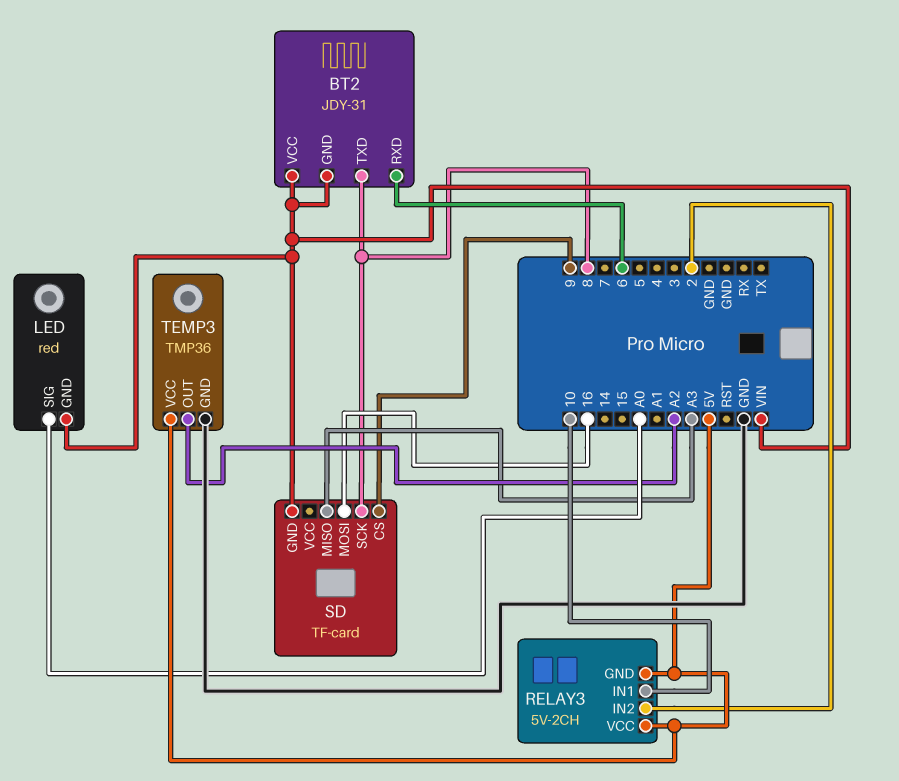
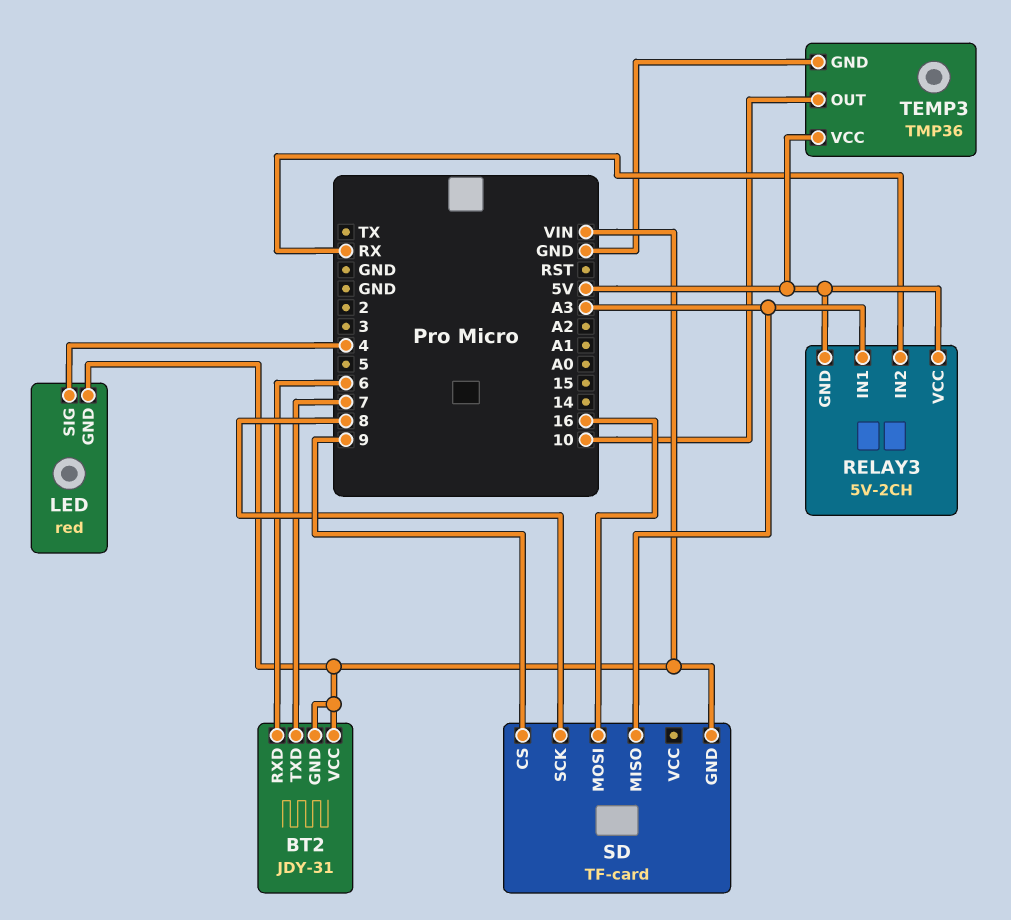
BT2 pin TXD: 8 -> 7
LED pin SIG: A0 -> 4
RELAY3 pin IN1: 10 -> A3
RELAY3 pin IN2: 2 -> RX
TEMP3 pin OUT: A2 -> 10

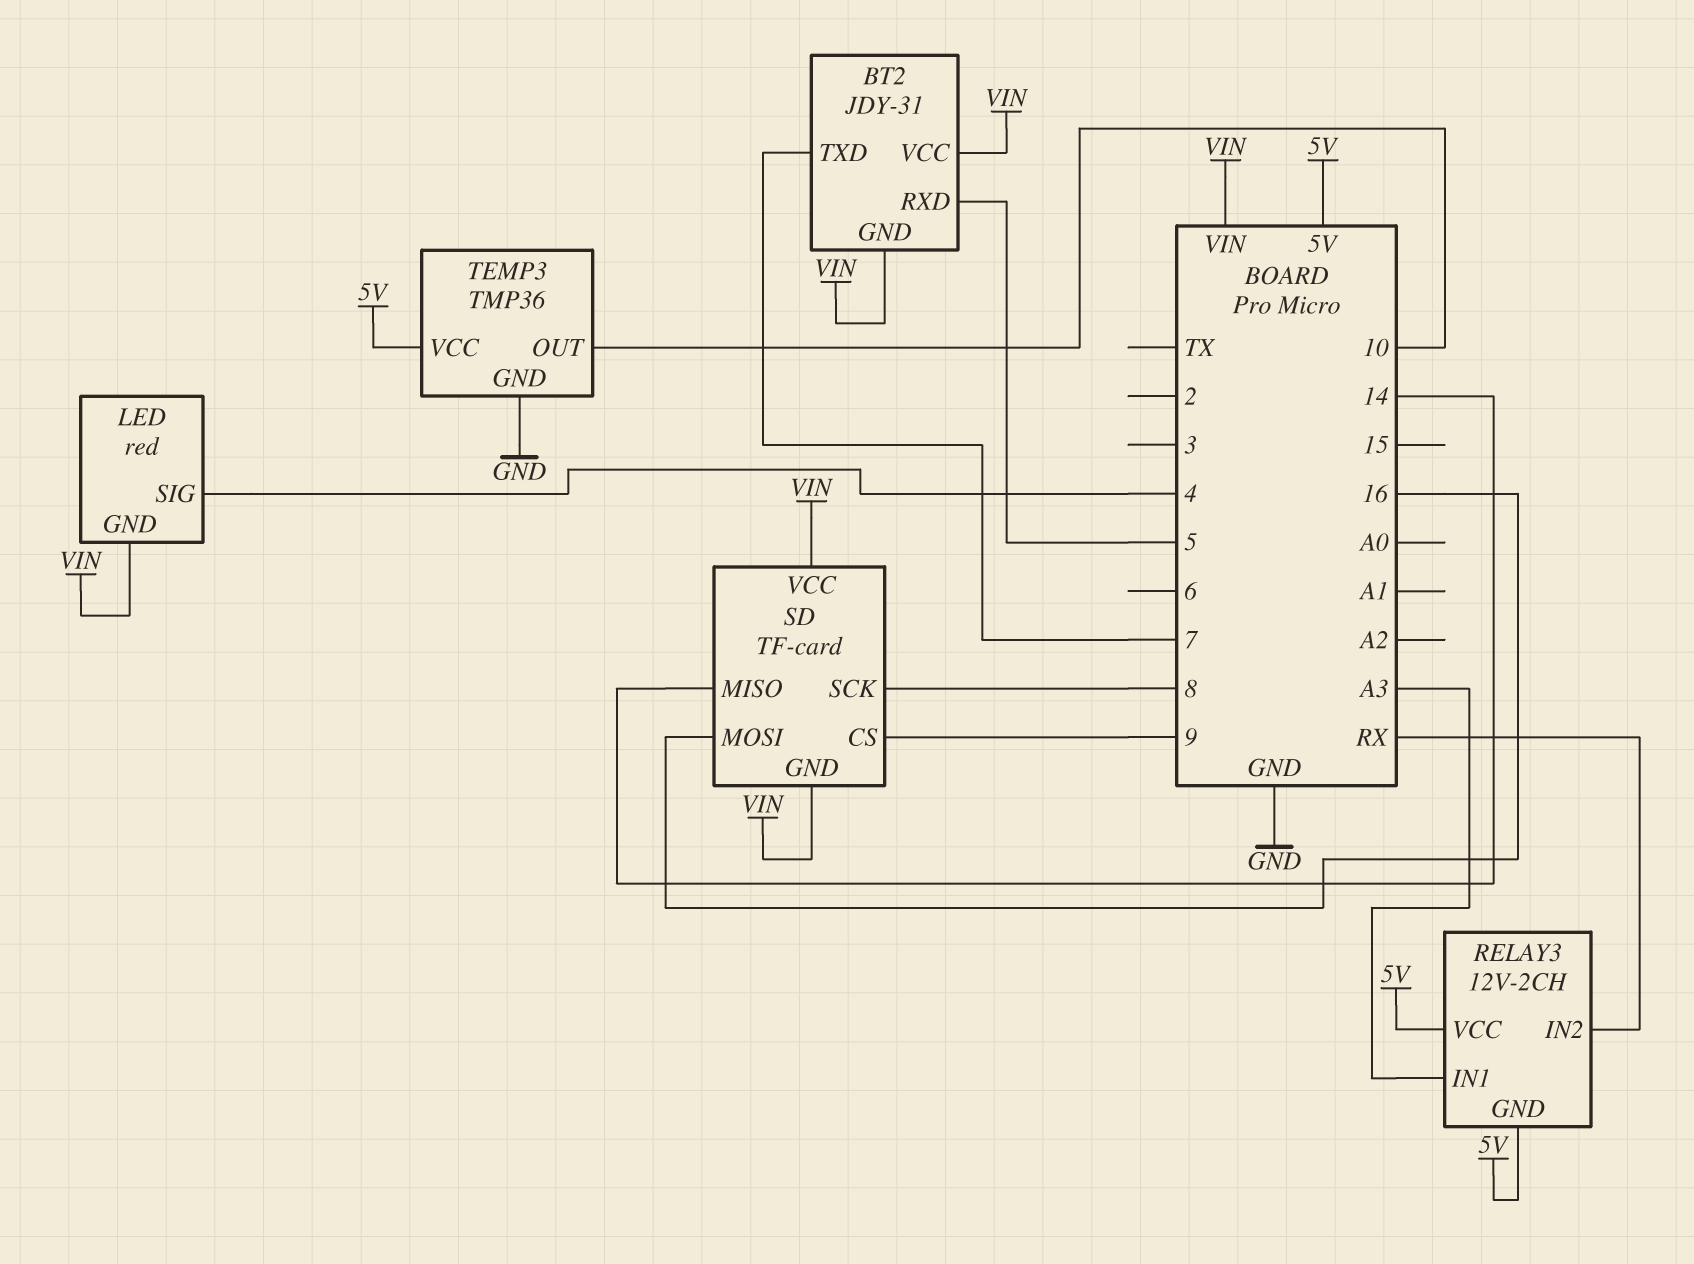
BT2 pin RXD: 6 -> 5
RELAY3: 5V-2CH -> 12V-2CH
SD pin MISO: A3 -> 14
SD pin VCC: none -> VIN

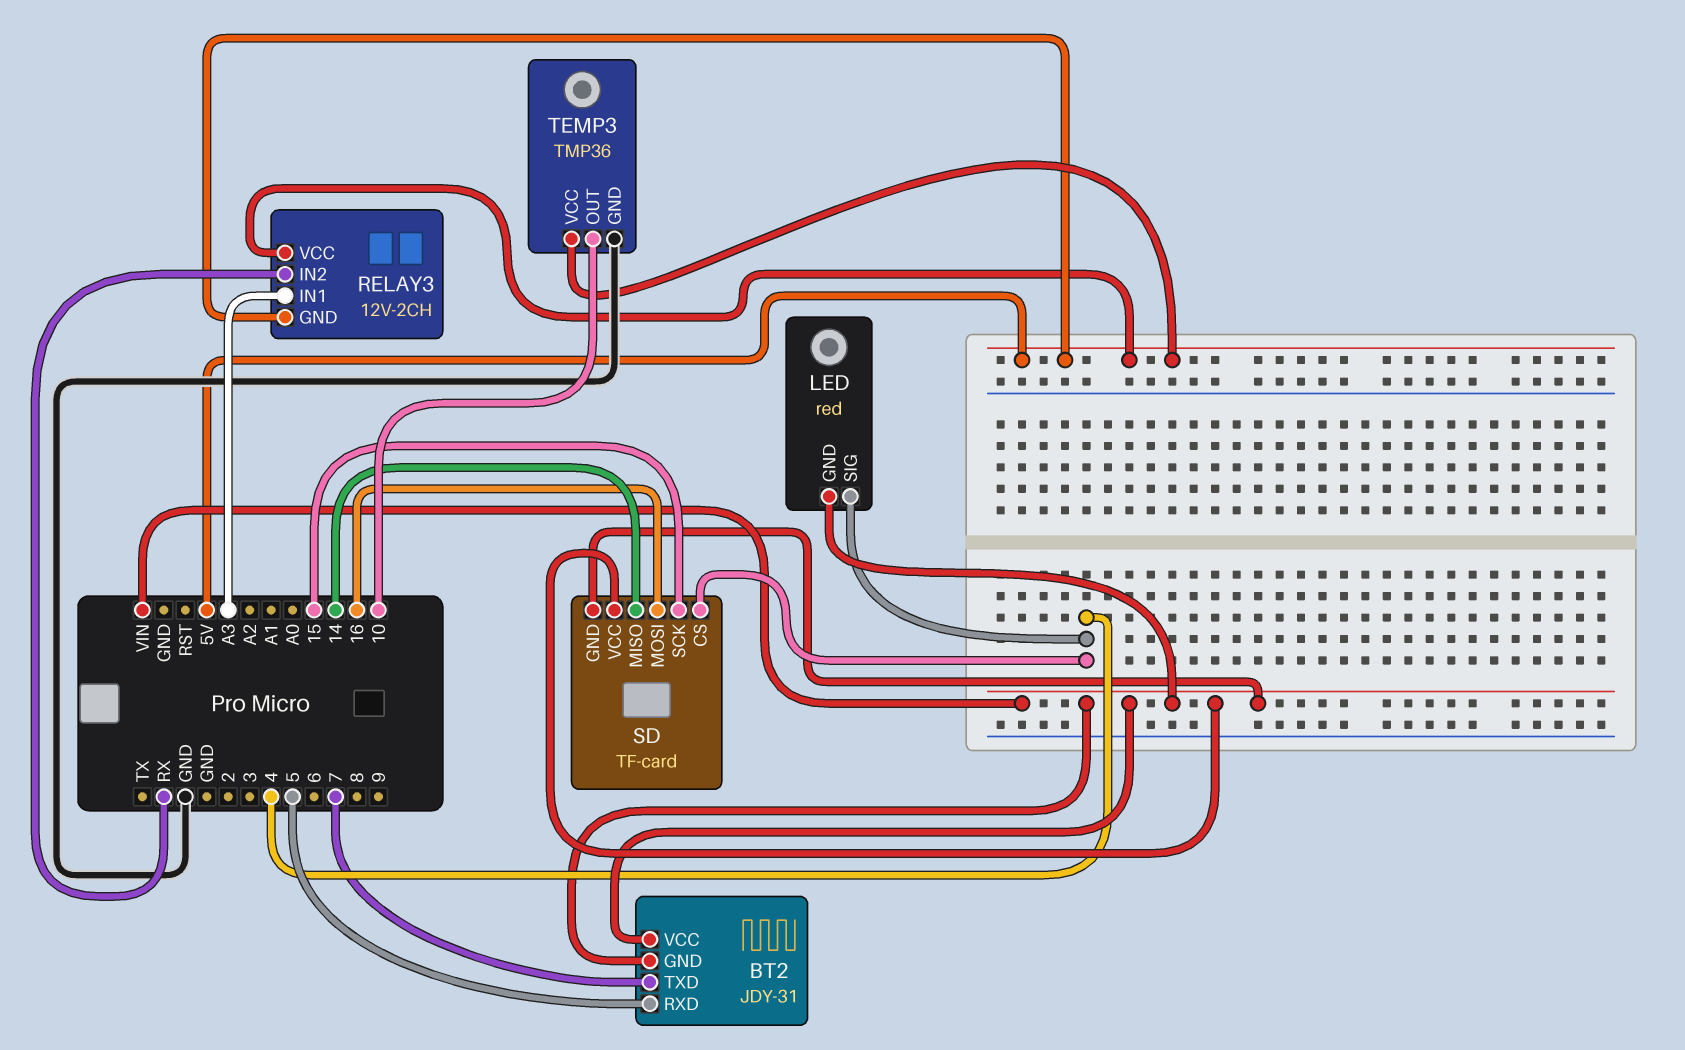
SD pin CS: 9 -> 4
SD pin SCK: 8 -> 15

